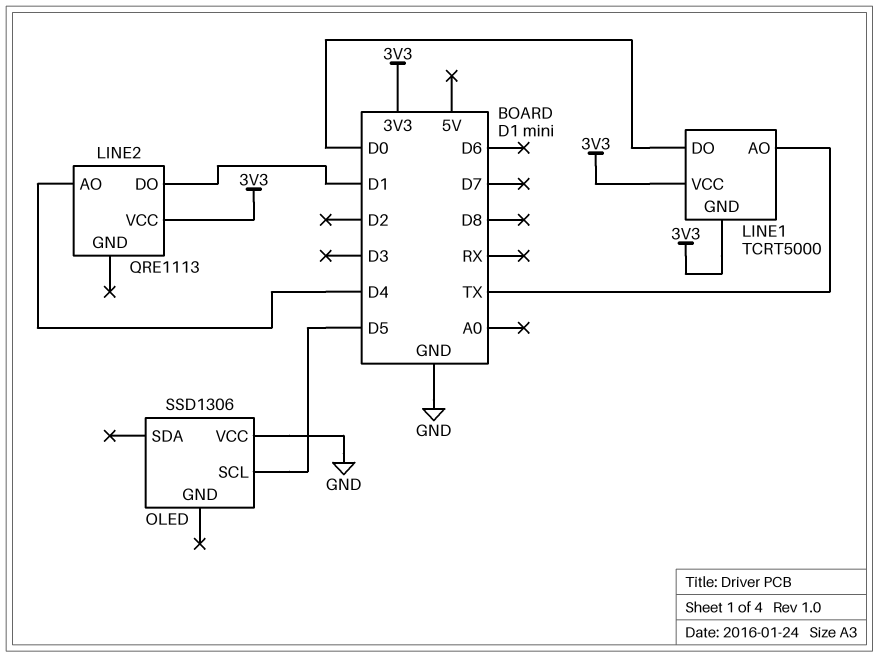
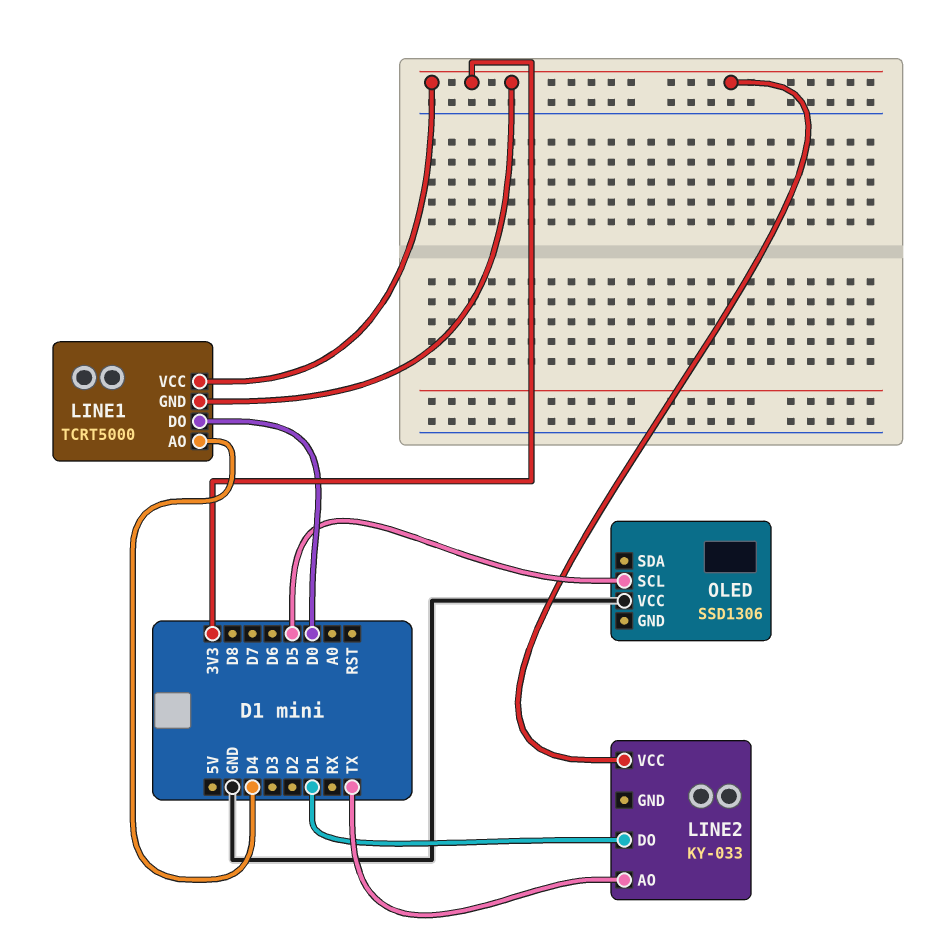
LINE1 pin AO: TX -> D4
LINE2: QRE1113 -> KY-033
LINE2 pin AO: D4 -> TX

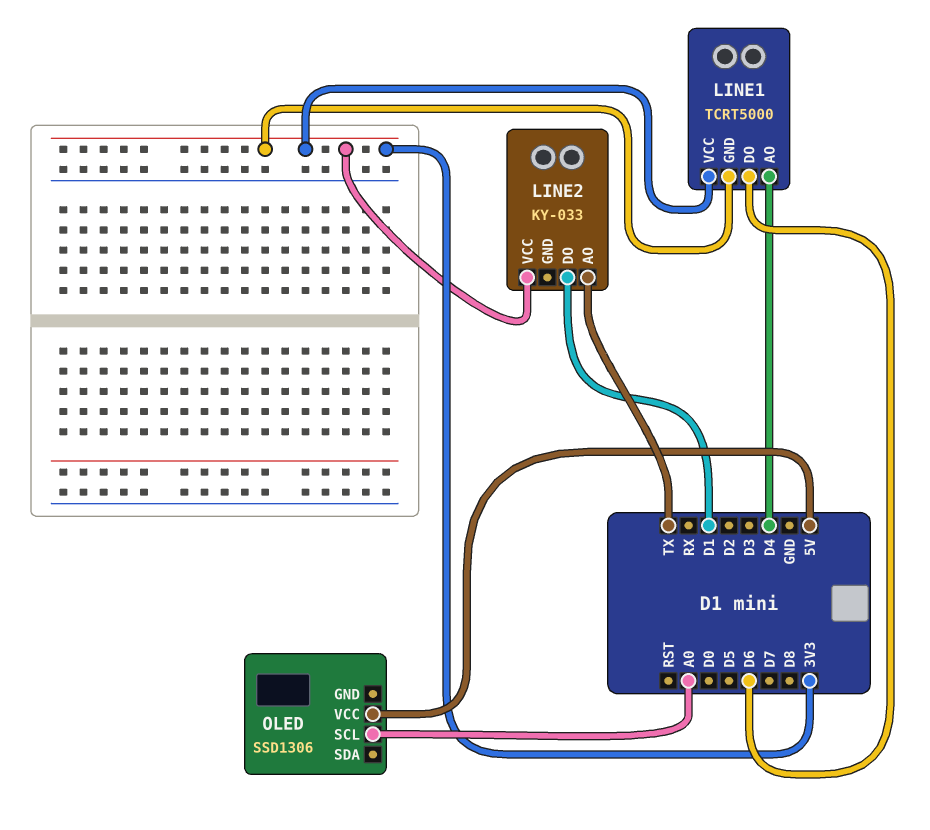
LINE1 pin DO: D0 -> D6
OLED pin SCL: D5 -> A0
OLED pin VCC: GND -> 5V

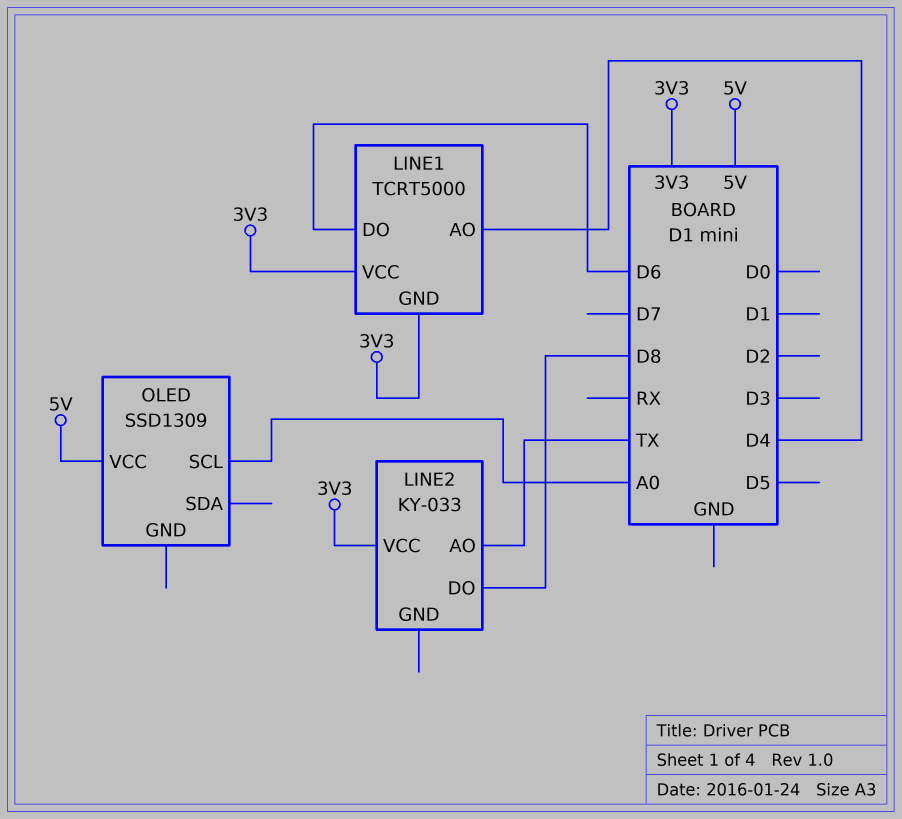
LINE2 pin DO: D1 -> D8
OLED: SSD1306 -> SSD1309

